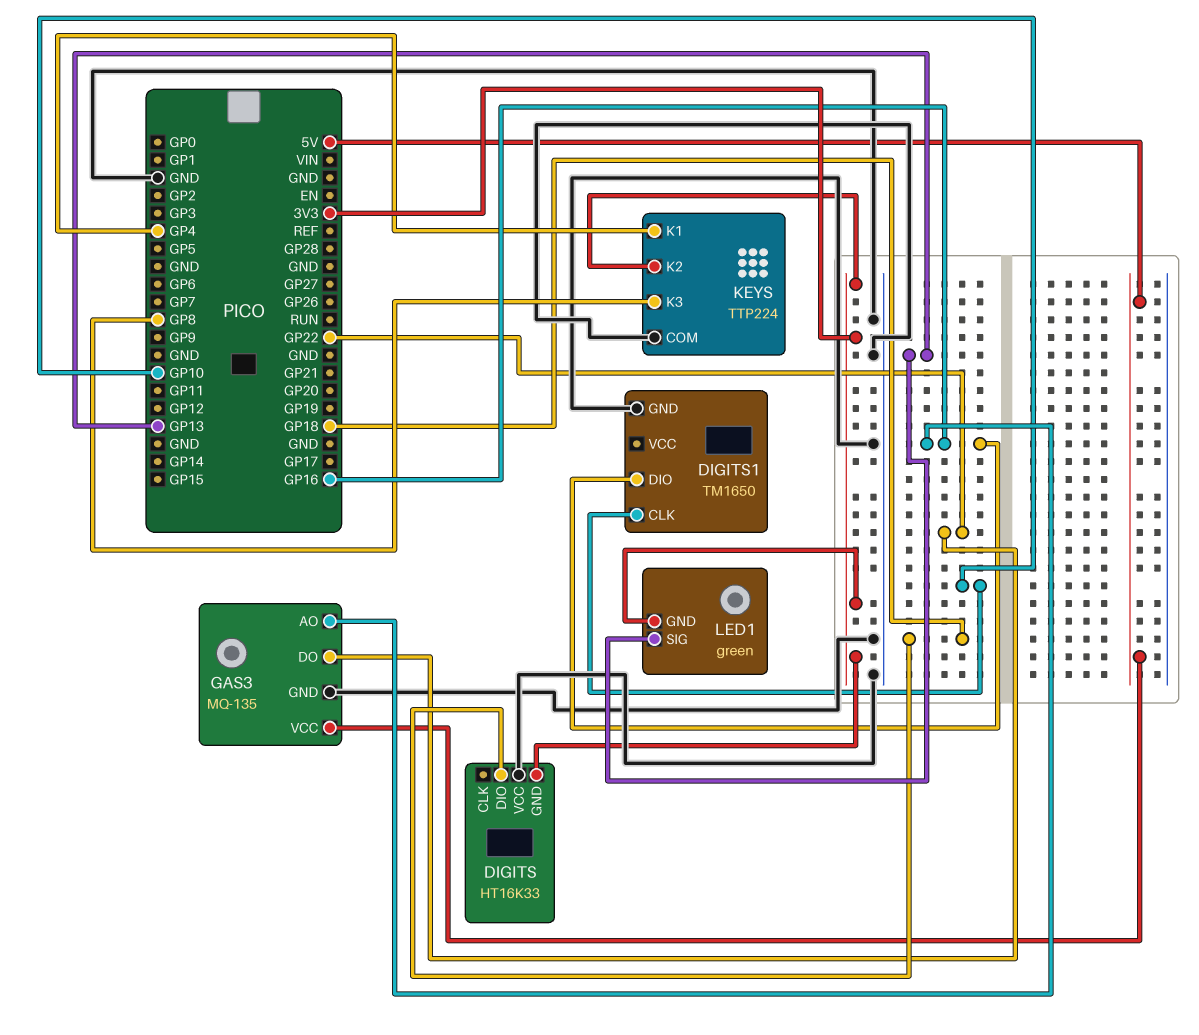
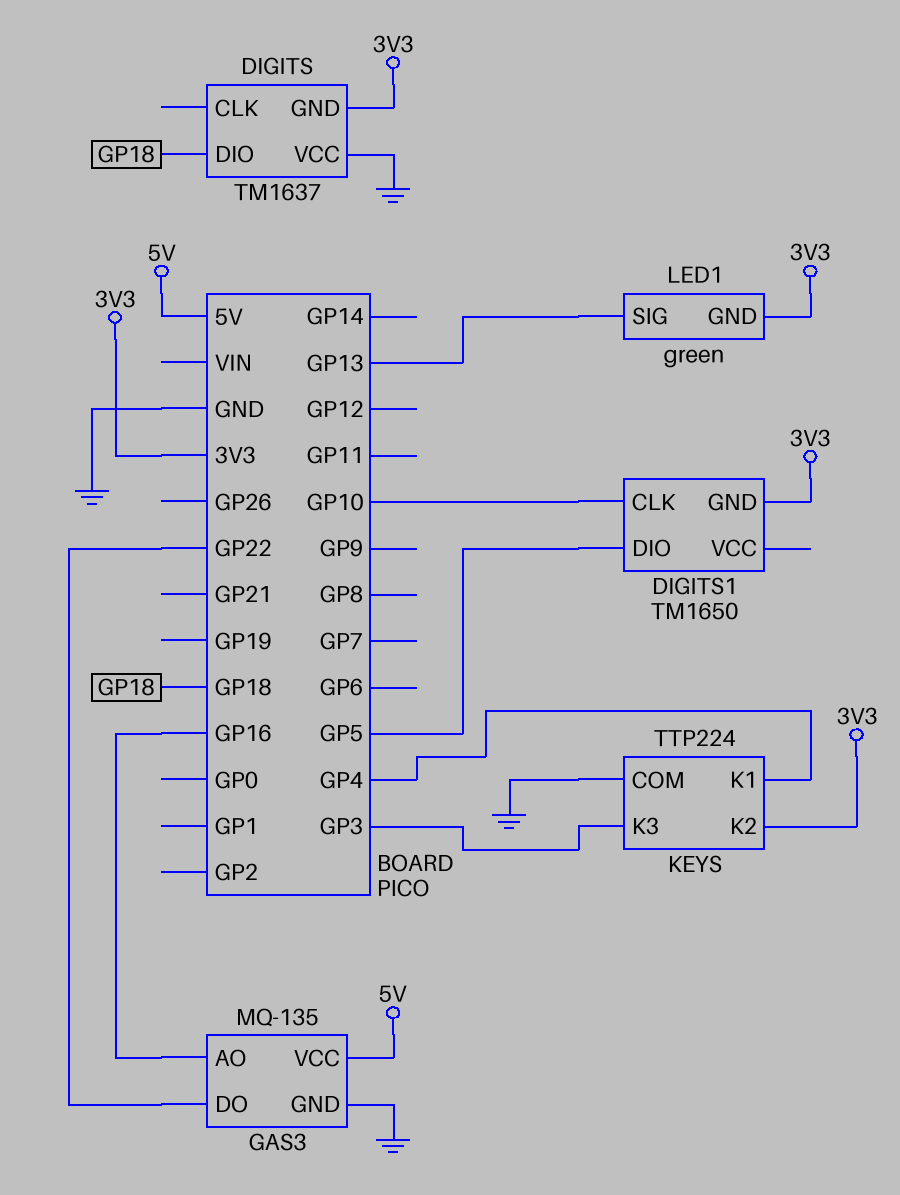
DIGITS: HT16K33 -> TM1637
DIGITS1 pin DIO: GP16 -> GP5
DIGITS1 pin GND: GND -> 3V3
KEYS pin K3: GP8 -> GP3

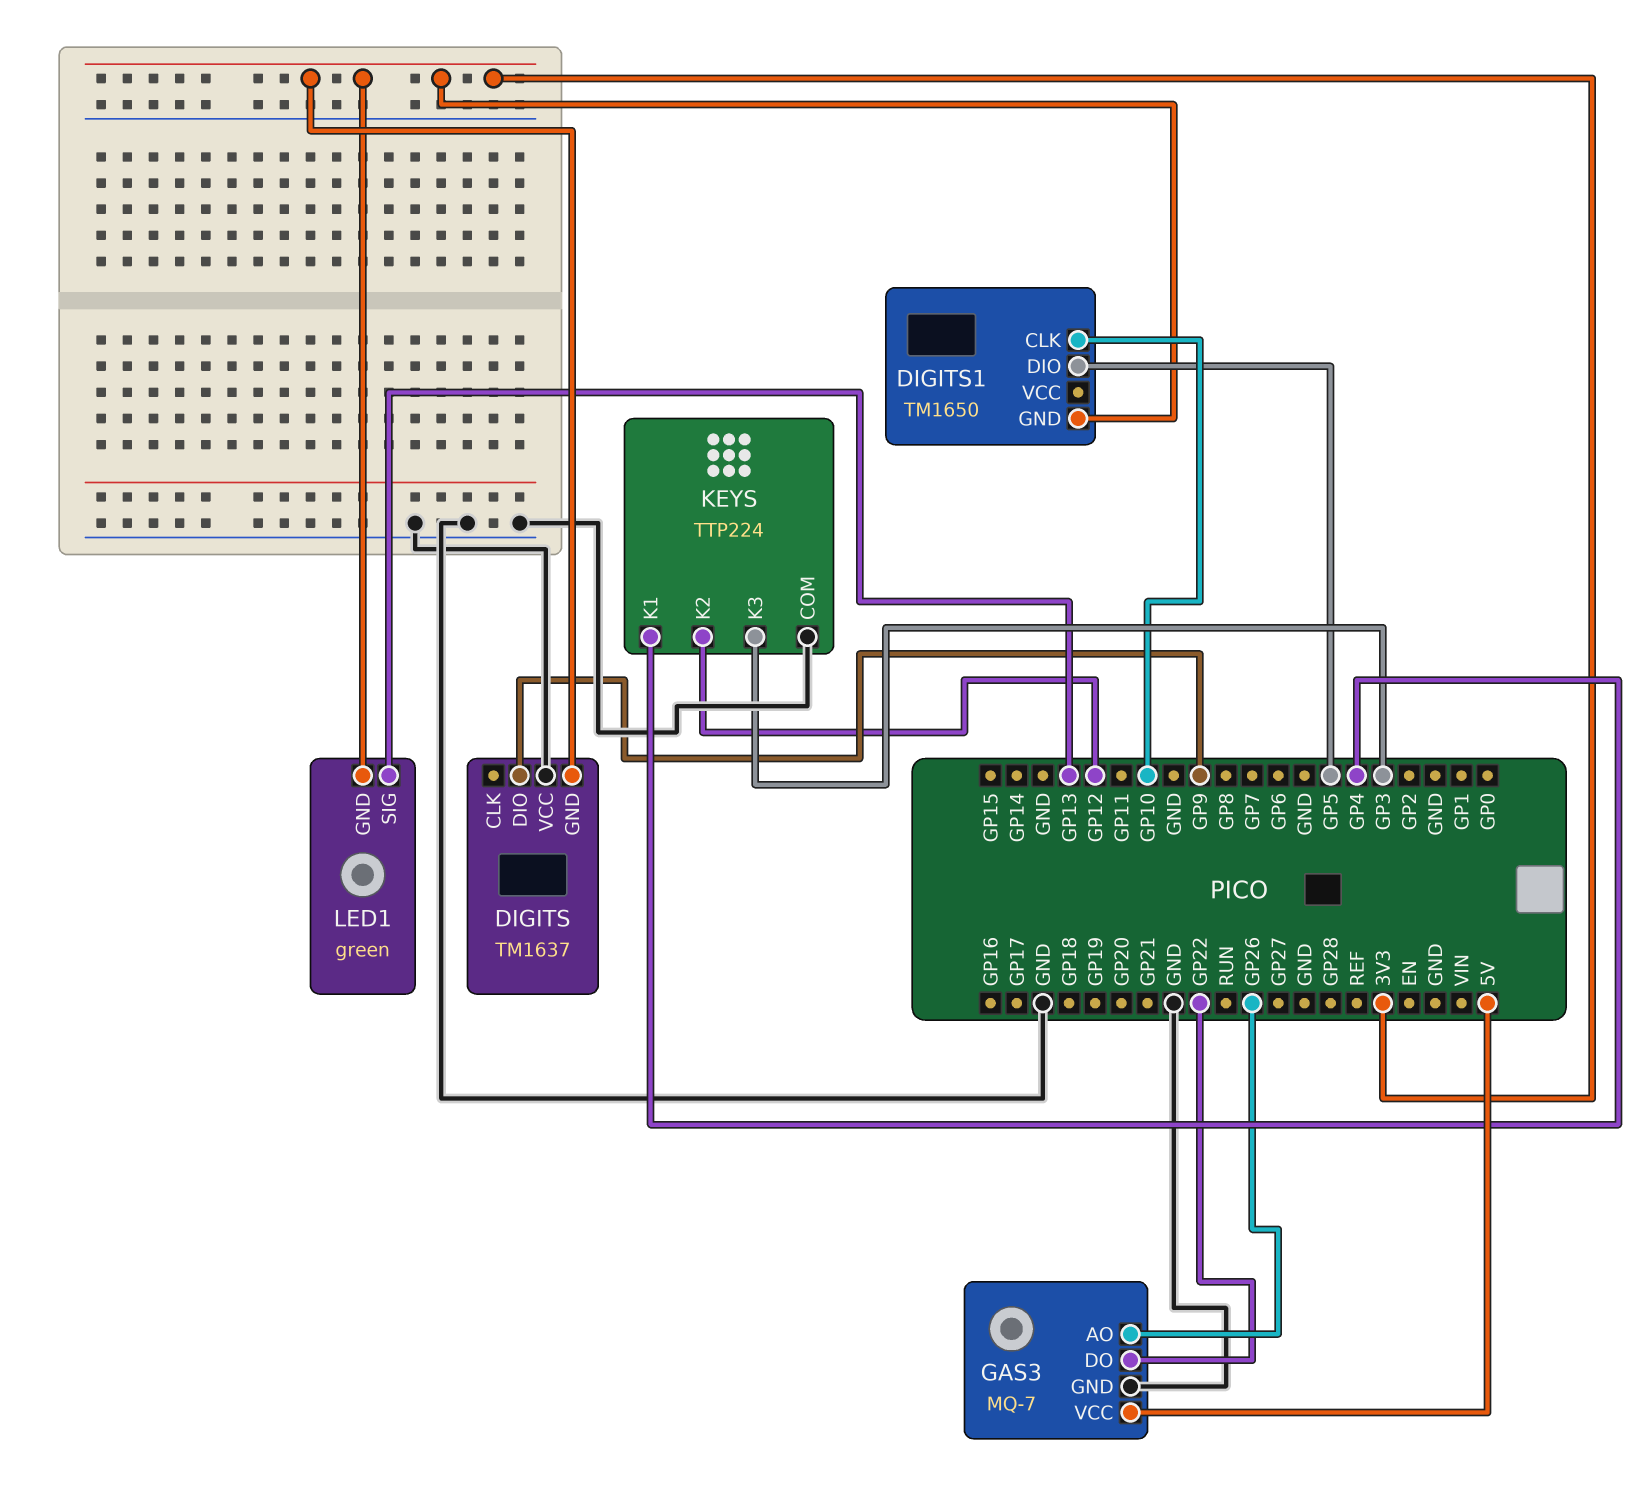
DIGITS pin DIO: GP18 -> GP9
GAS3: MQ-135 -> MQ-7
GAS3 pin AO: GP16 -> GP26
KEYS pin K2: 3V3 -> GP12

